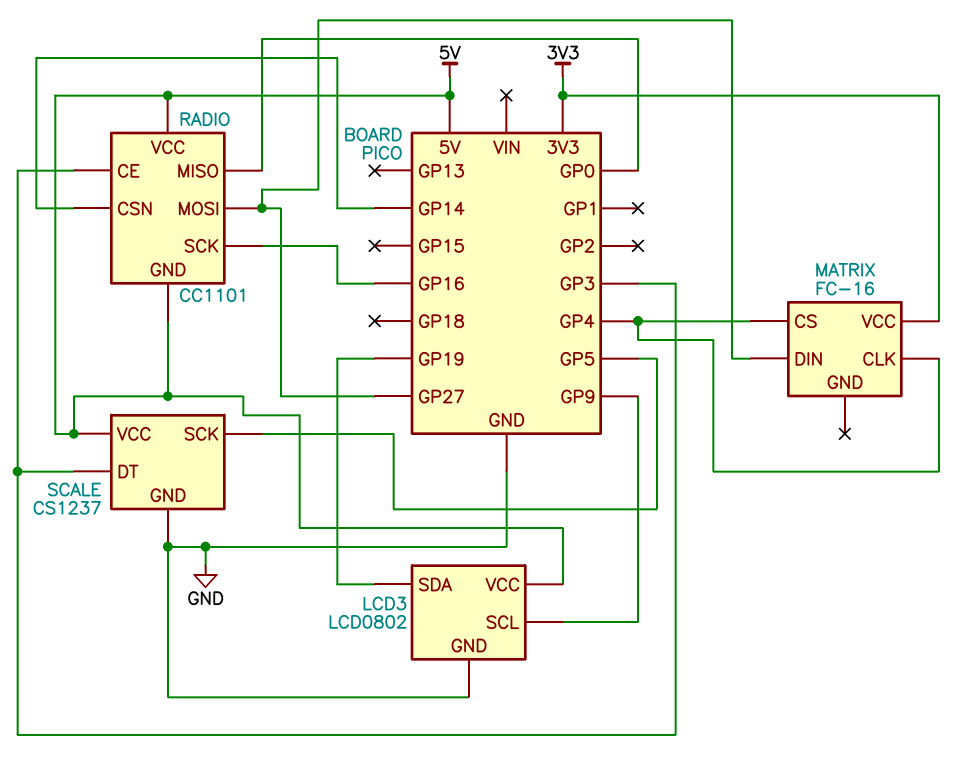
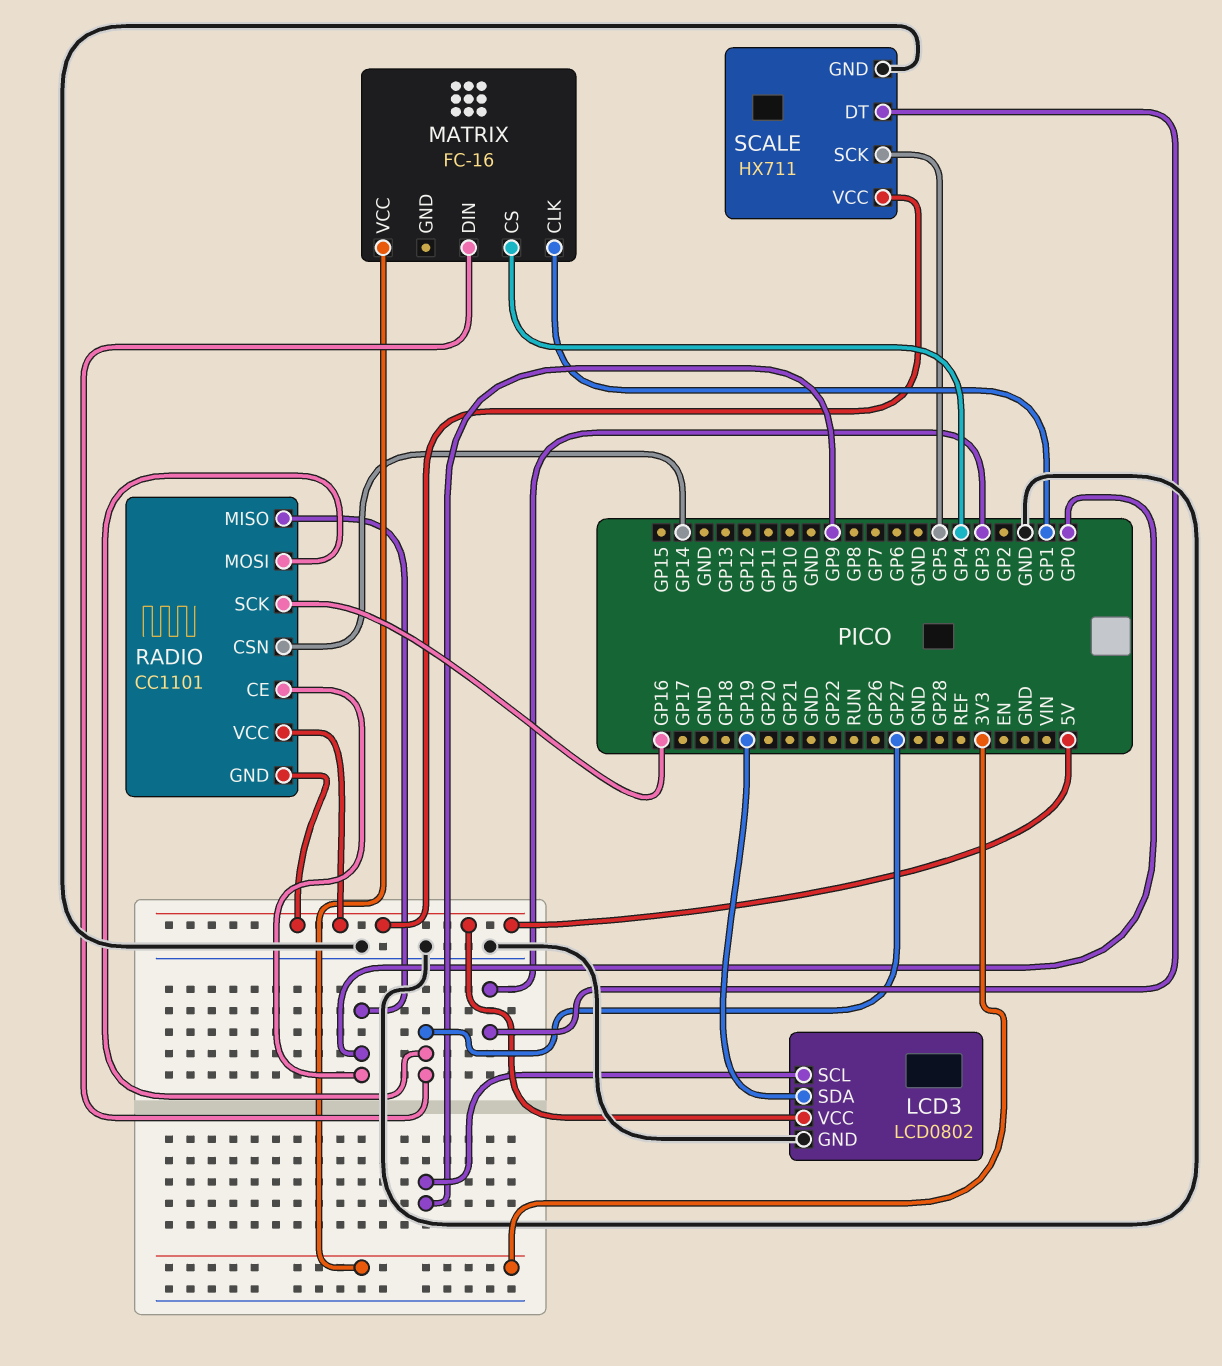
MATRIX pin CLK: GP4 -> GP1
RADIO pin CE: GP3 -> GP0
SCALE: CS1237 -> HX711

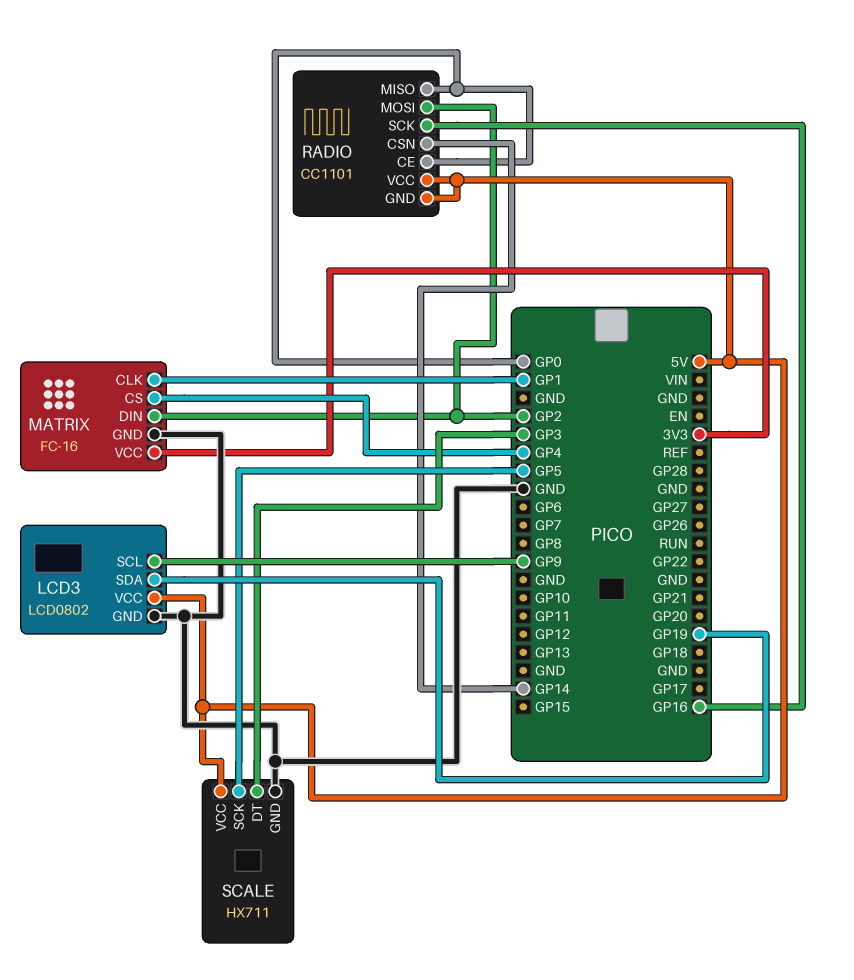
MATRIX pin DIN: GP27 -> GP2
MATRIX pin GND: none -> GND
RADIO pin MOSI: GP27 -> GP2

